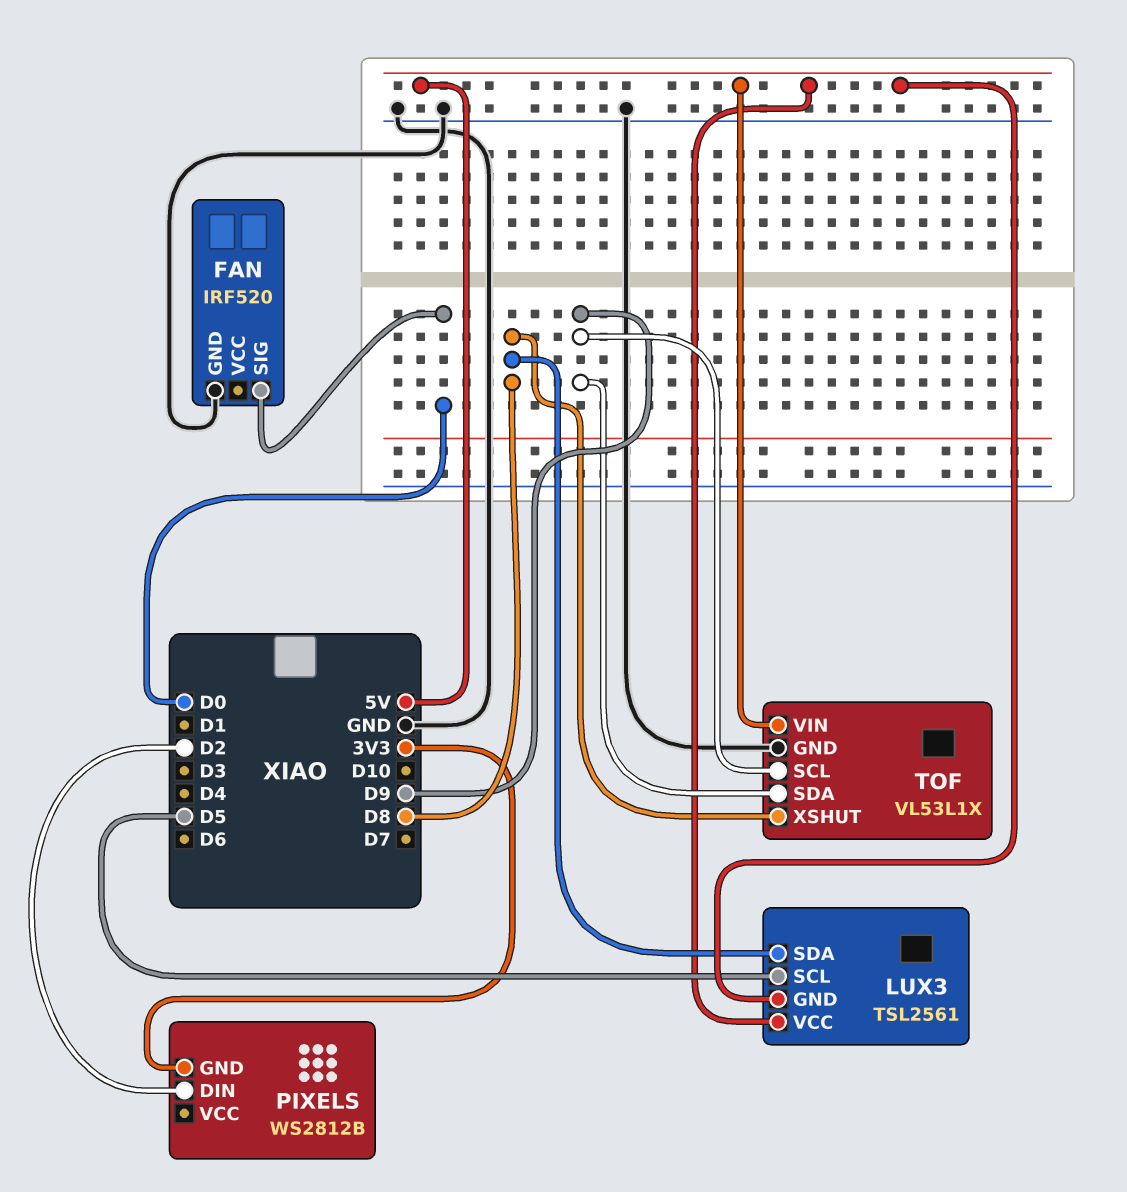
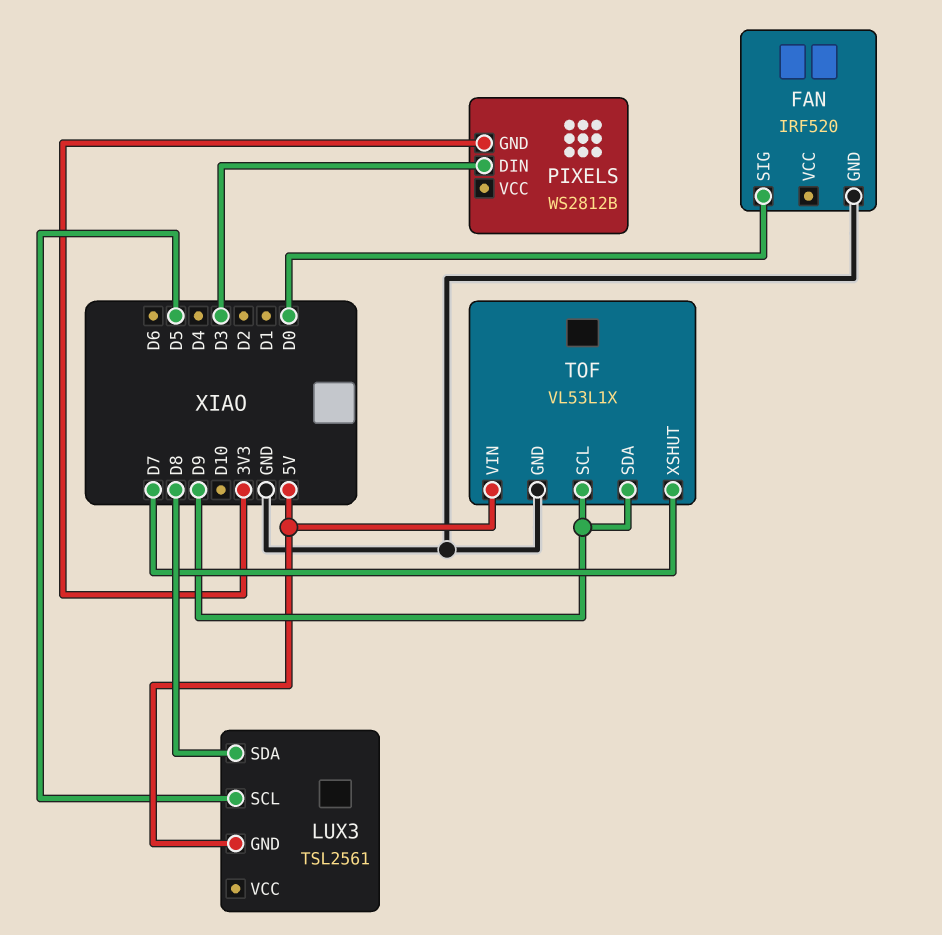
LUX3 pin VCC: 5V -> none
PIXELS pin DIN: D2 -> D3
TOF pin XSHUT: D8 -> D7

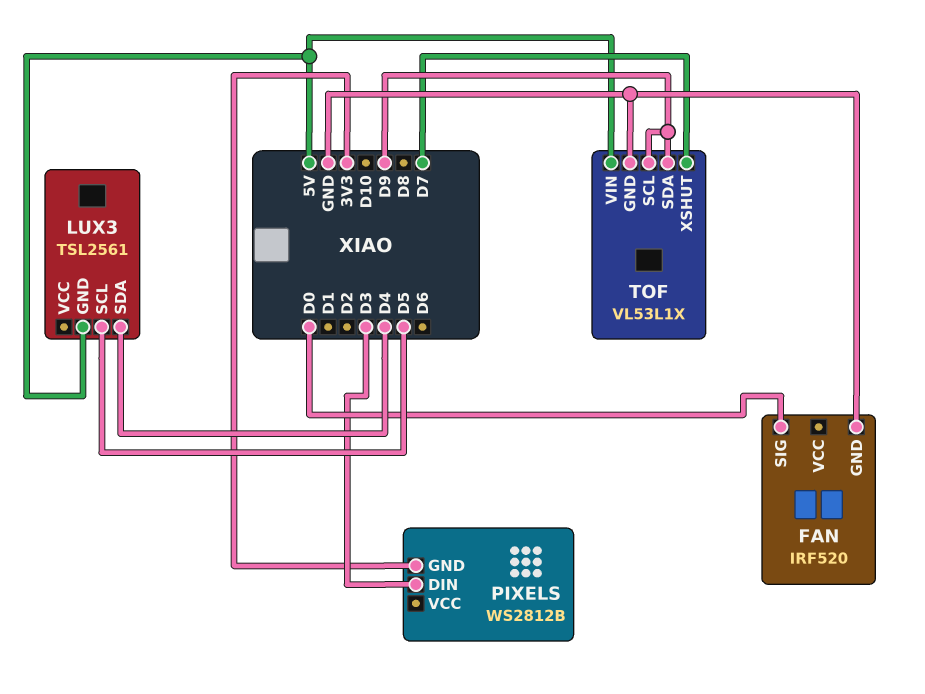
LUX3 pin SDA: D8 -> D4

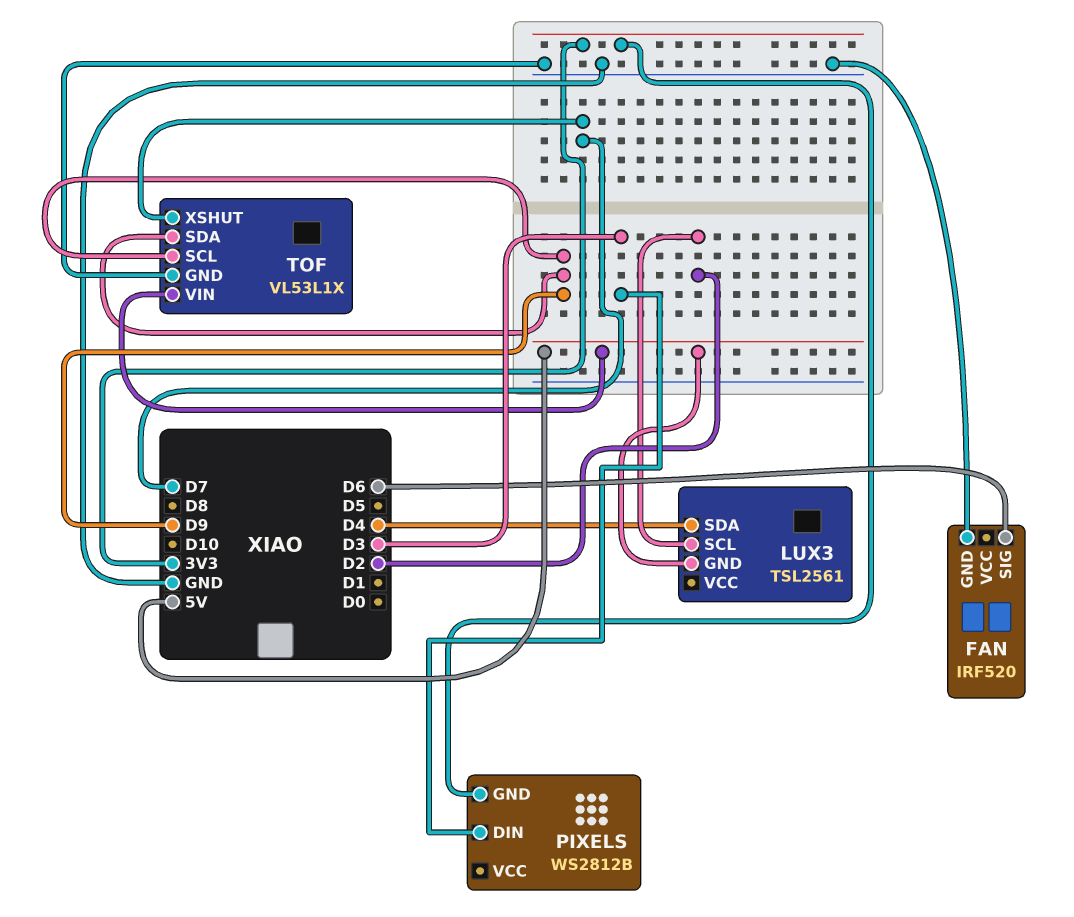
FAN pin SIG: D0 -> D6
LUX3 pin SCL: D5 -> D2

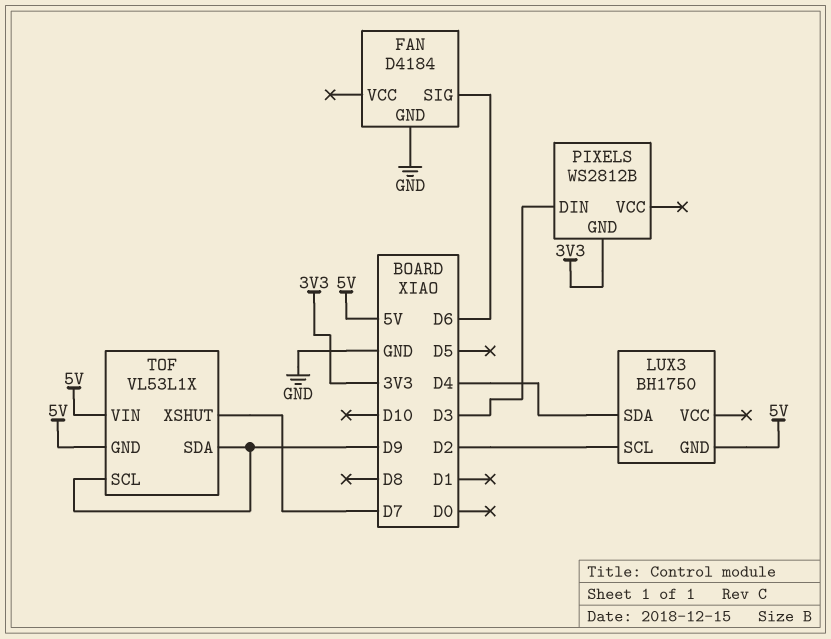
FAN: IRF520 -> D4184
LUX3: TSL2561 -> BH1750
TOF pin GND: GND -> 5V

